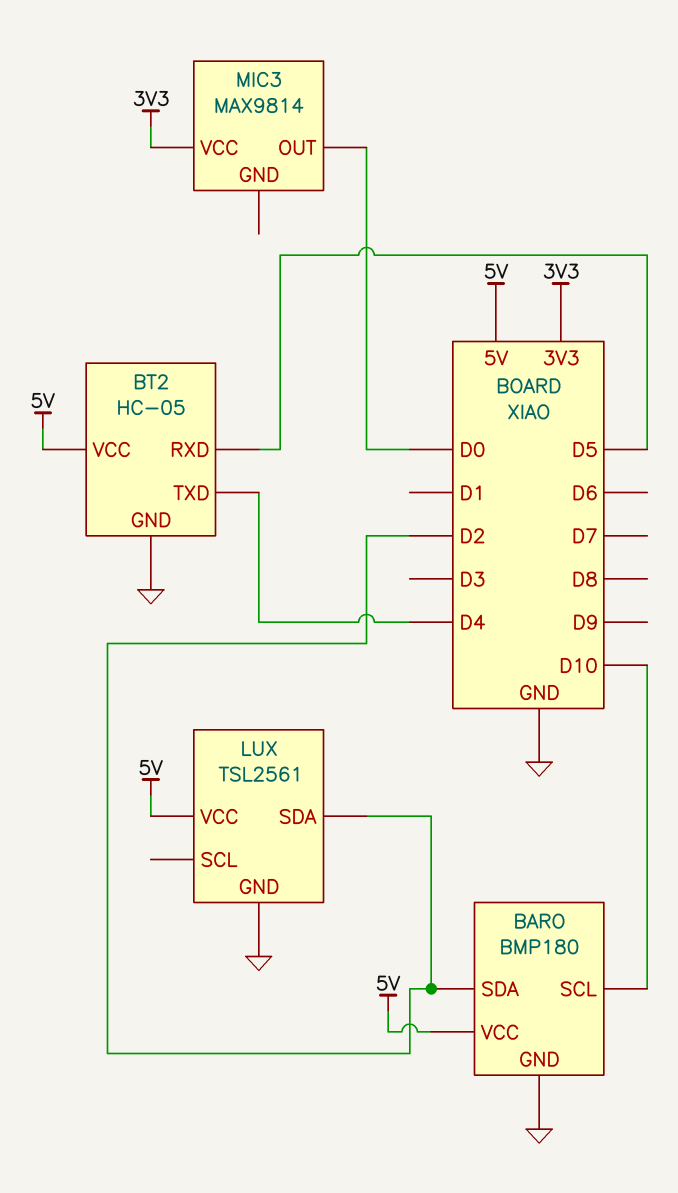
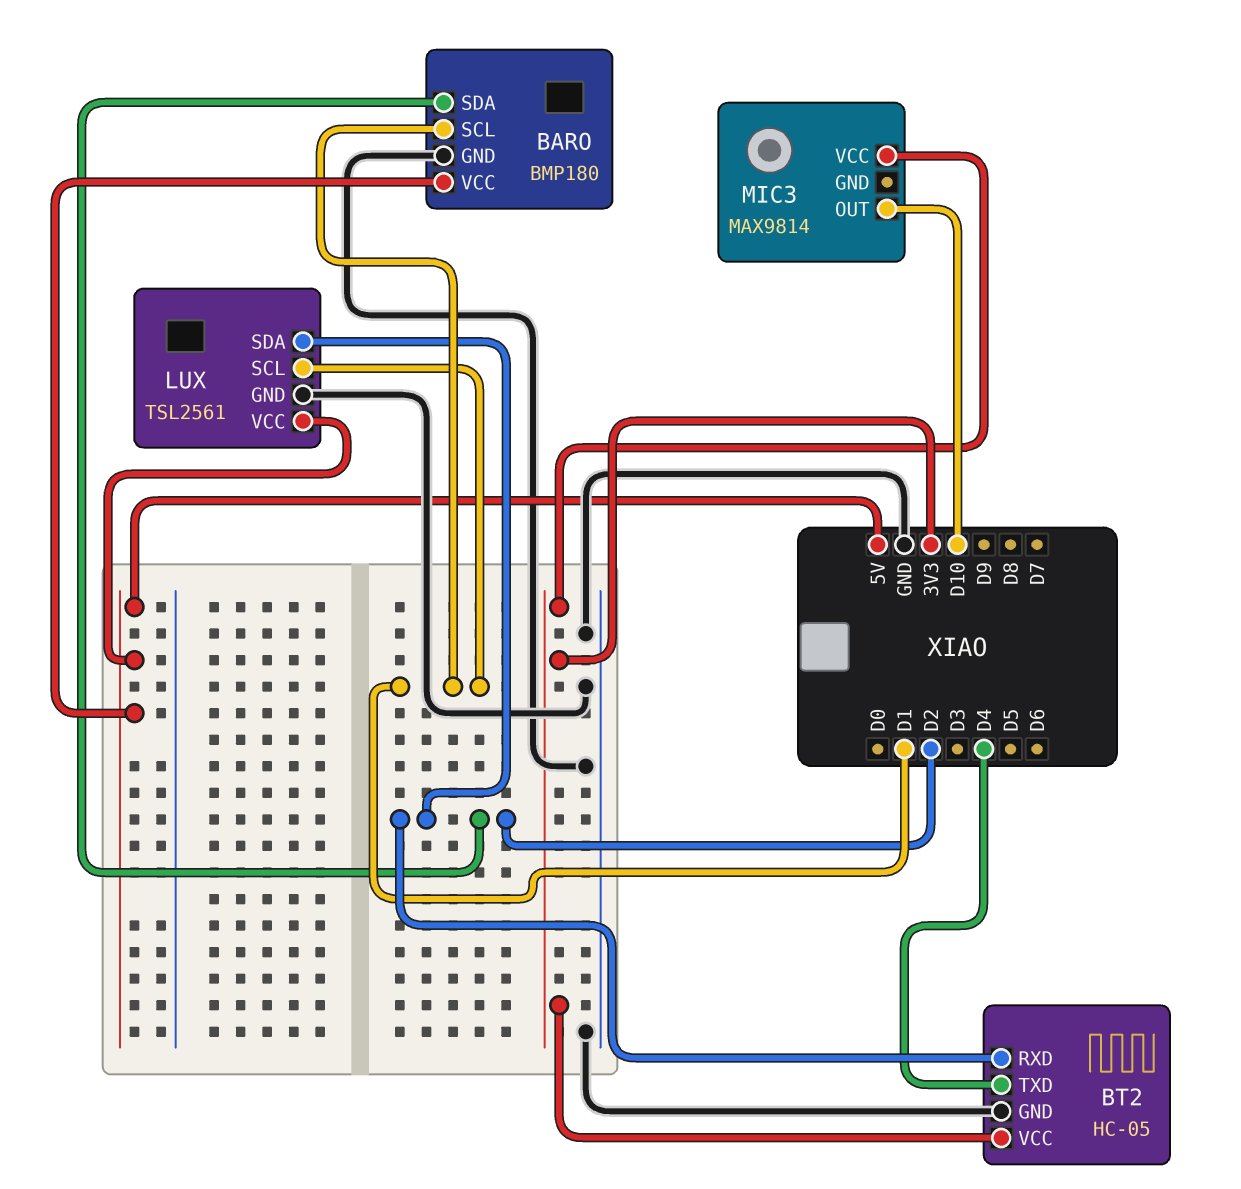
BARO pin SCL: D10 -> D1
BT2 pin RXD: D5 -> D2
BT2 pin VCC: 5V -> 3V3
LUX pin SCL: none -> D1
MIC3 pin OUT: D0 -> D10

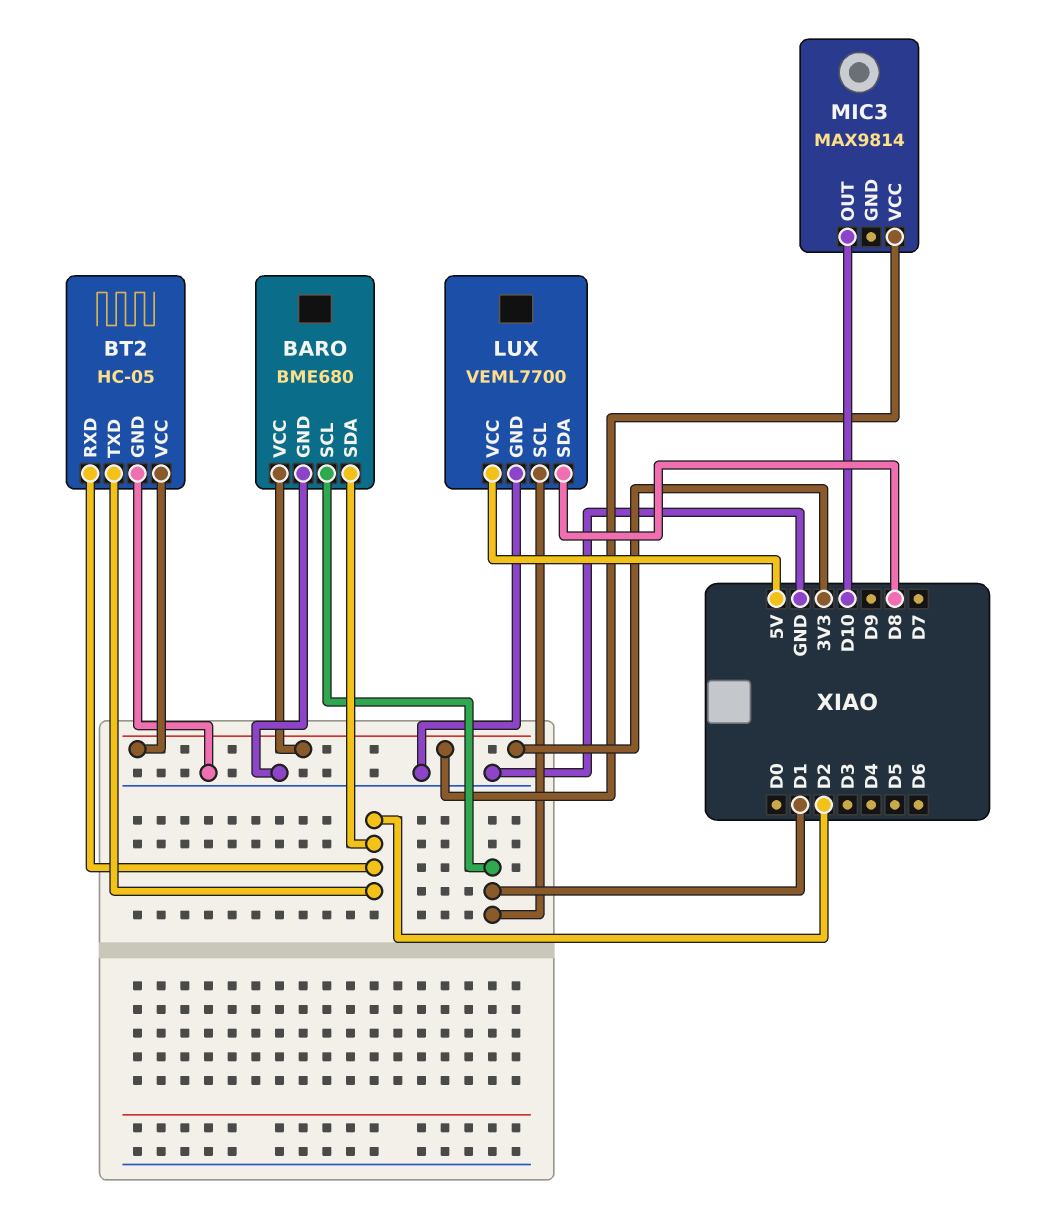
BARO: BMP180 -> BME680
BARO pin VCC: 5V -> 3V3
BT2 pin TXD: D4 -> D2
LUX: TSL2561 -> VEML7700
LUX pin SDA: D2 -> D8

